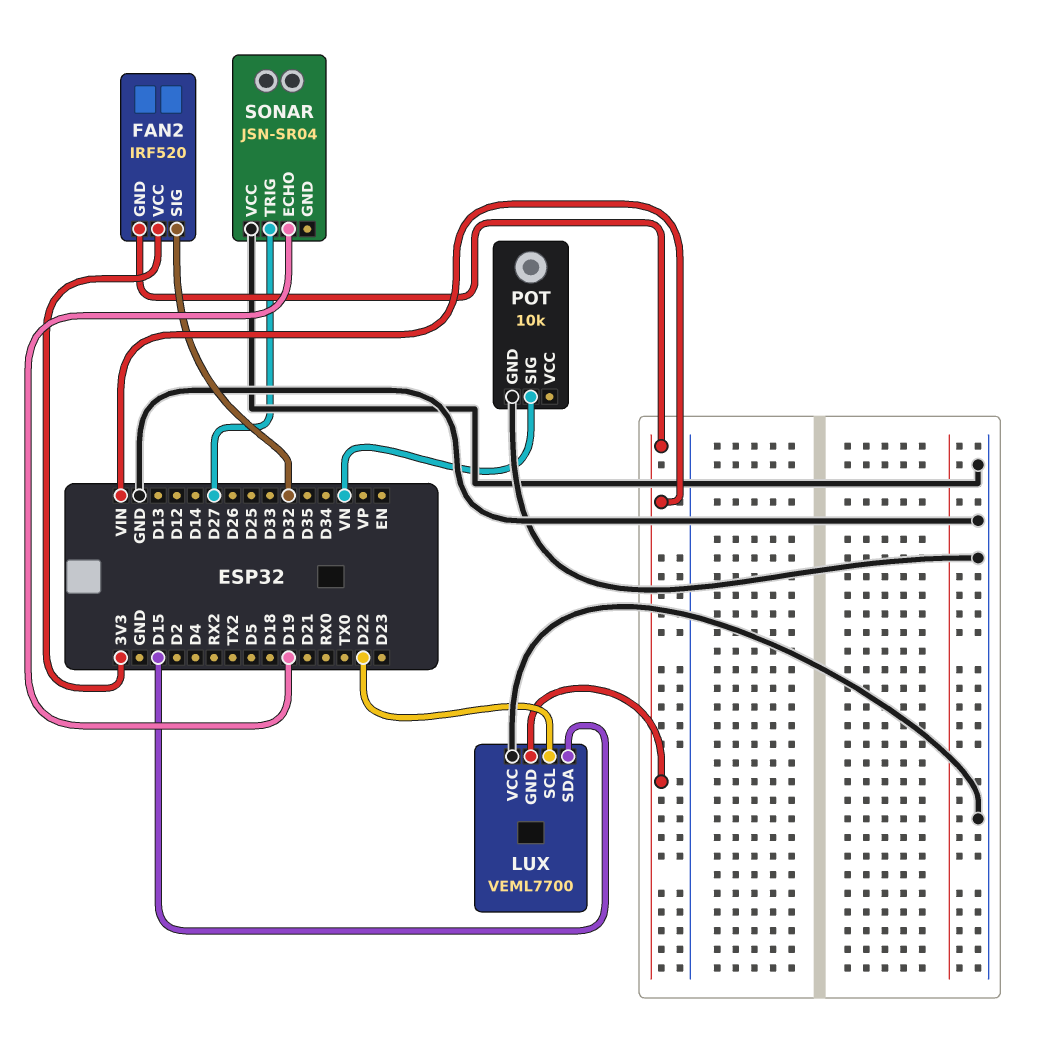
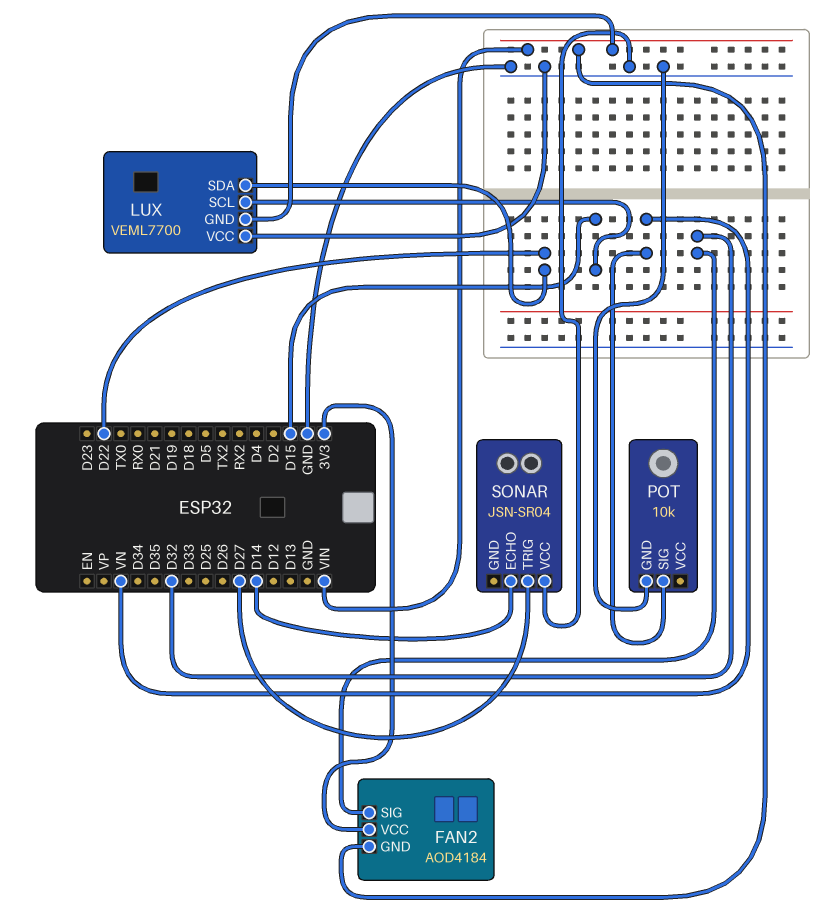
FAN2: IRF520 -> AOD4184
LUX pin SCL: D22 -> D15
LUX pin SDA: D15 -> D22
SONAR pin ECHO: D19 -> D14

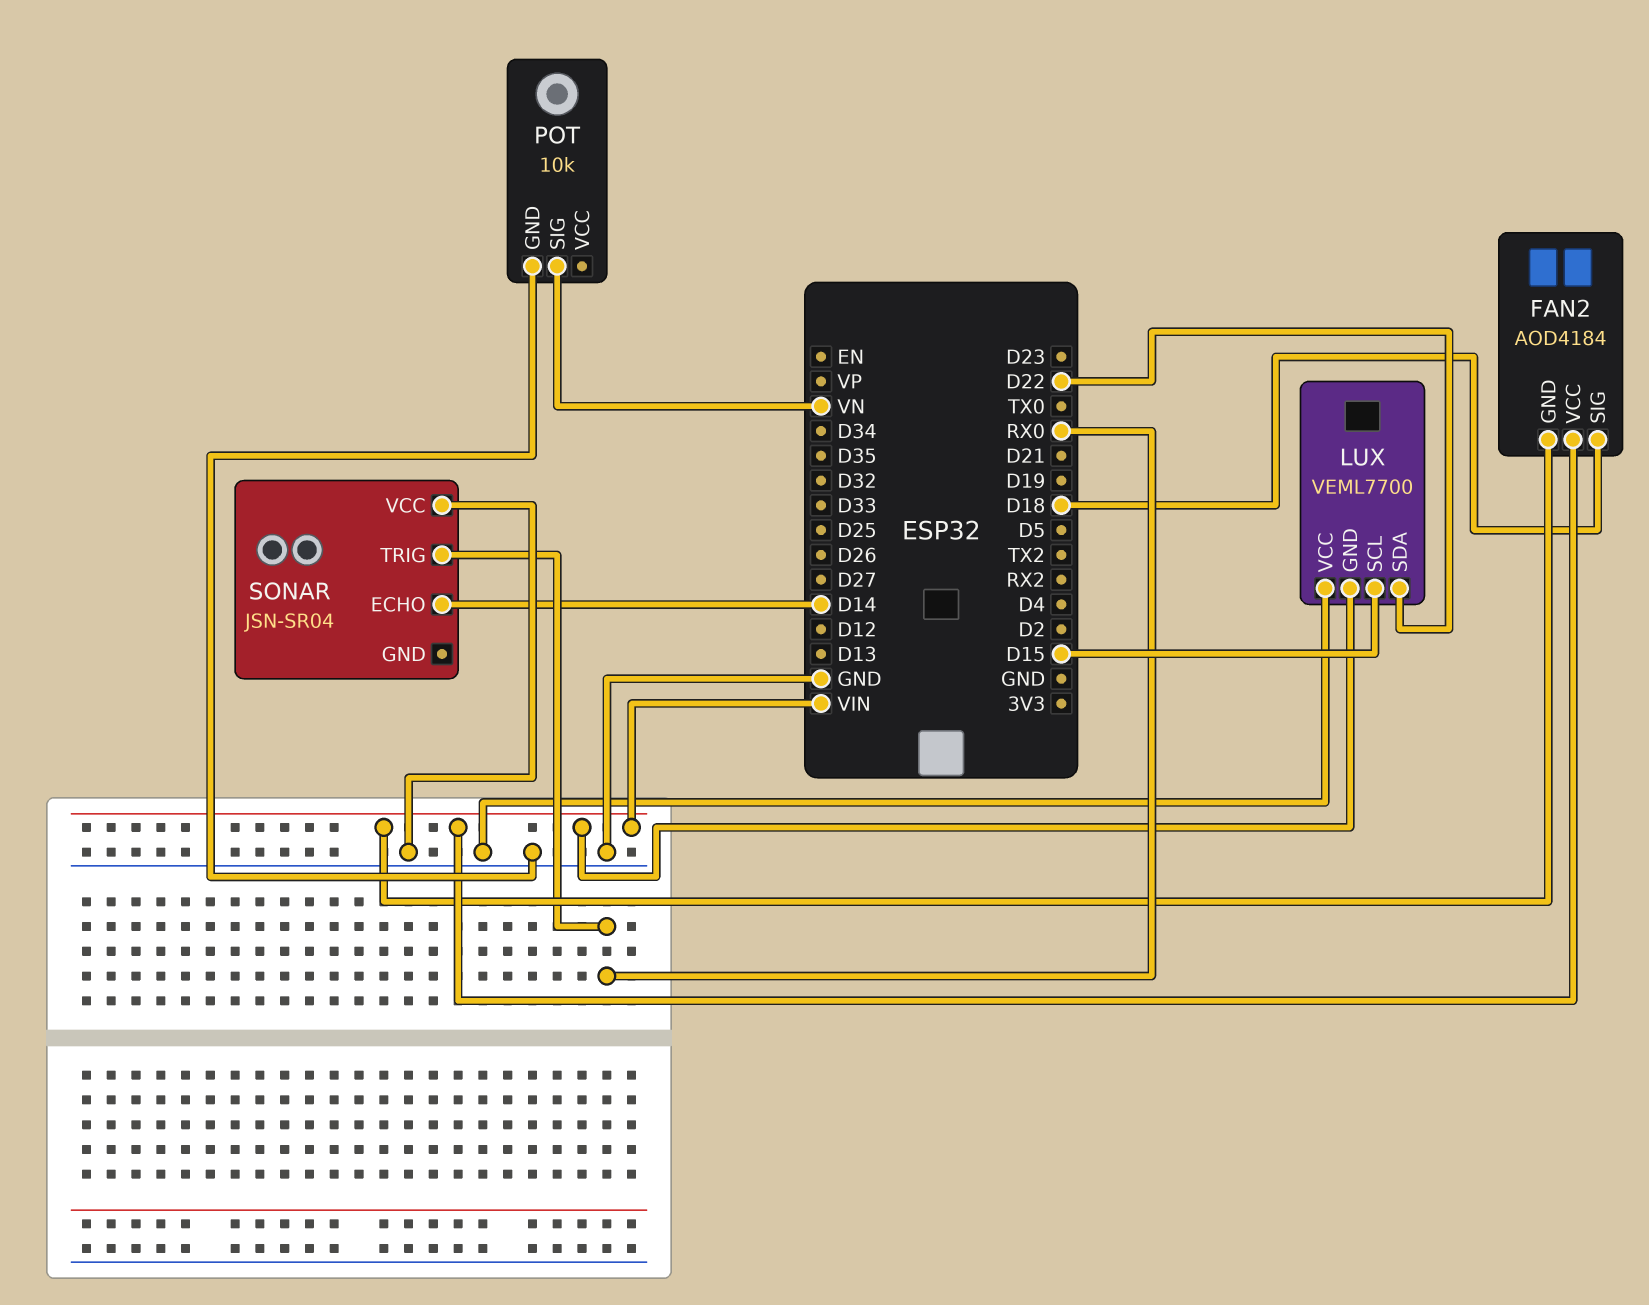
FAN2 pin SIG: D32 -> D18
FAN2 pin VCC: 3V3 -> VIN
SONAR pin TRIG: D27 -> RX0

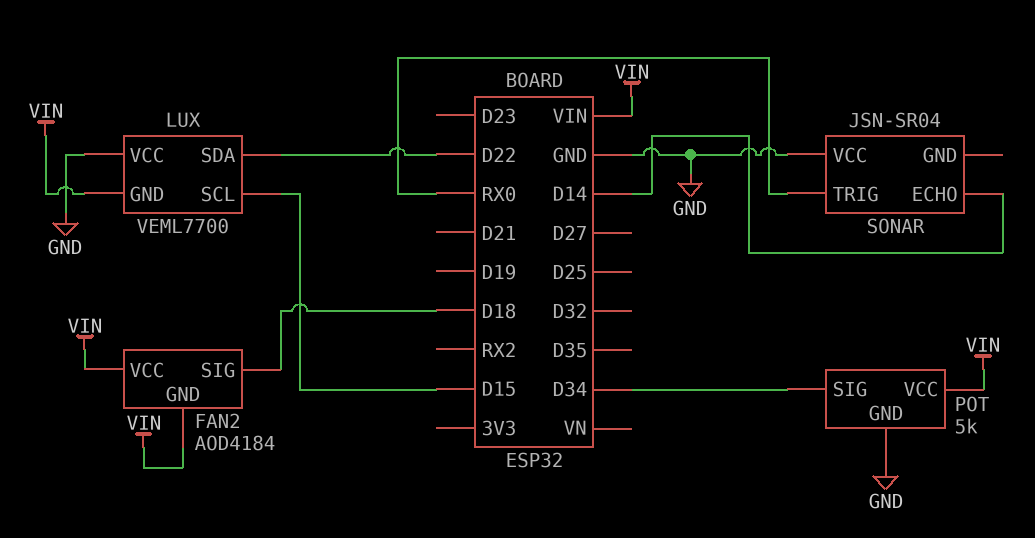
POT: 10k -> 5k
POT pin SIG: VN -> D34
POT pin VCC: none -> VIN

